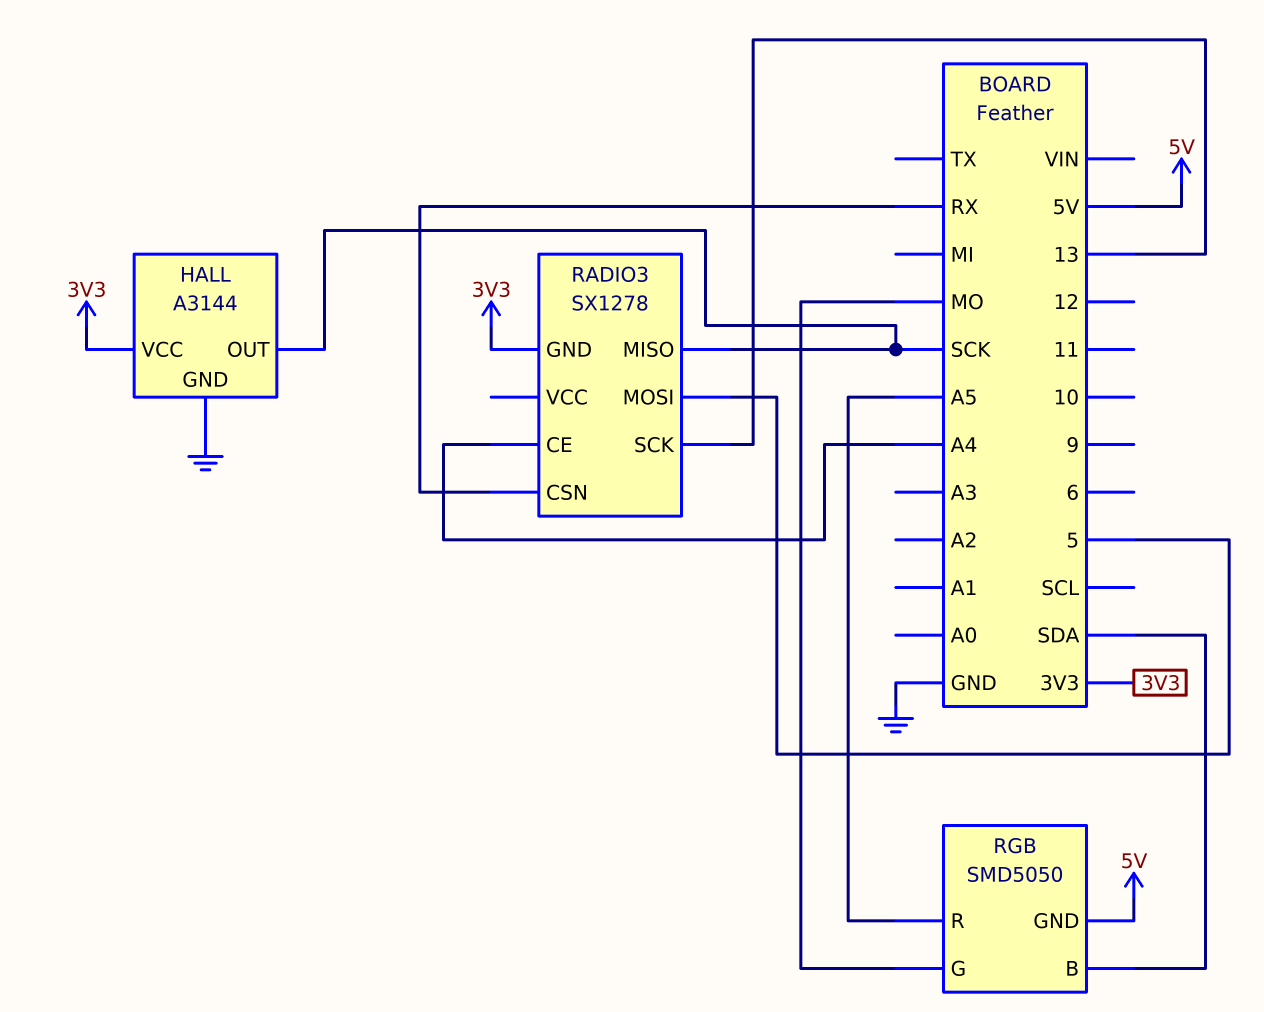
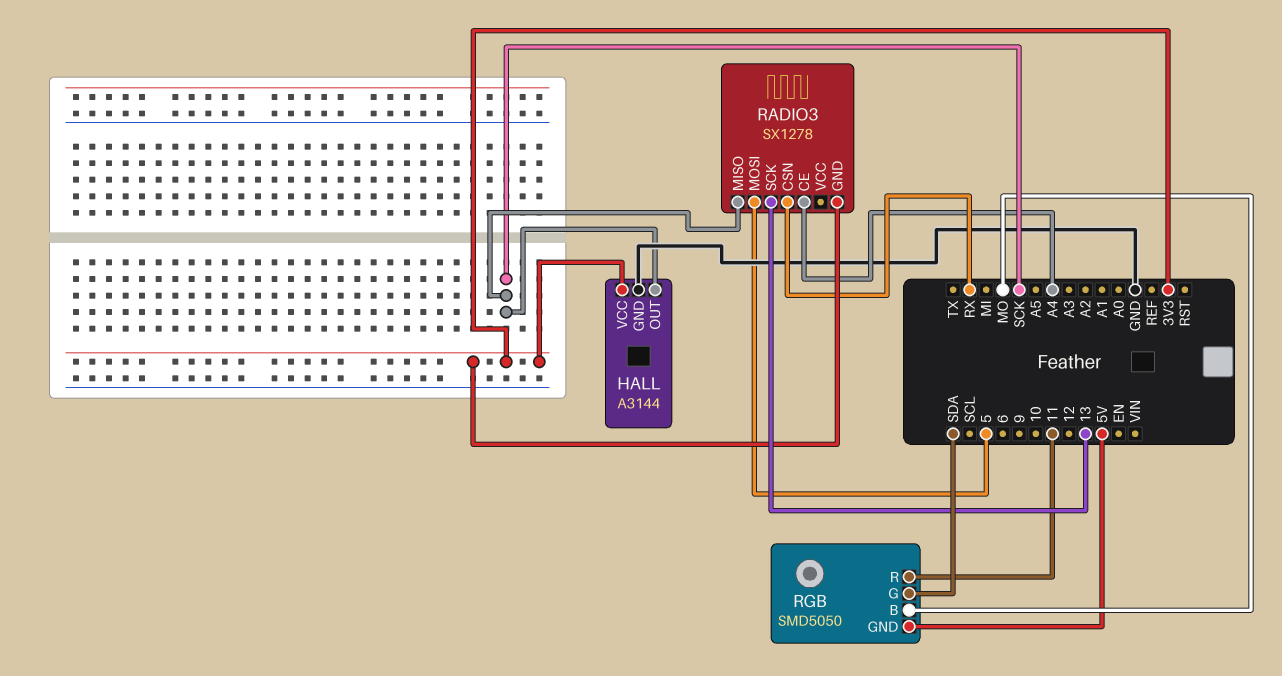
RGB pin B: SDA -> MO
RGB pin G: MO -> SDA
RGB pin R: A5 -> 11

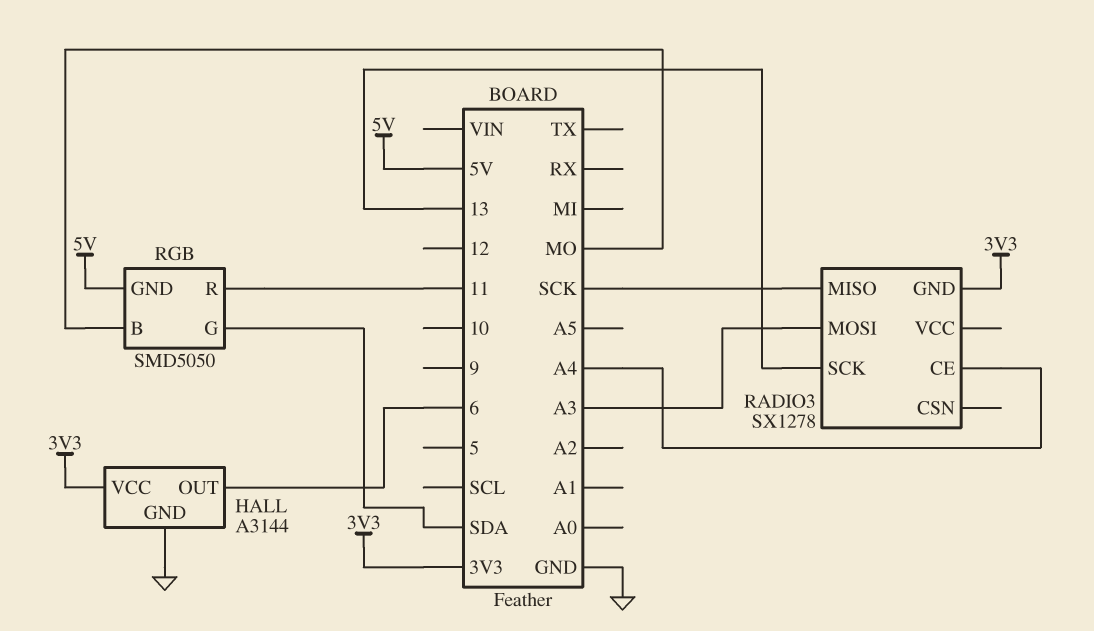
HALL pin OUT: SCK -> 6
RADIO3 pin CSN: RX -> none
RADIO3 pin MOSI: 5 -> A3

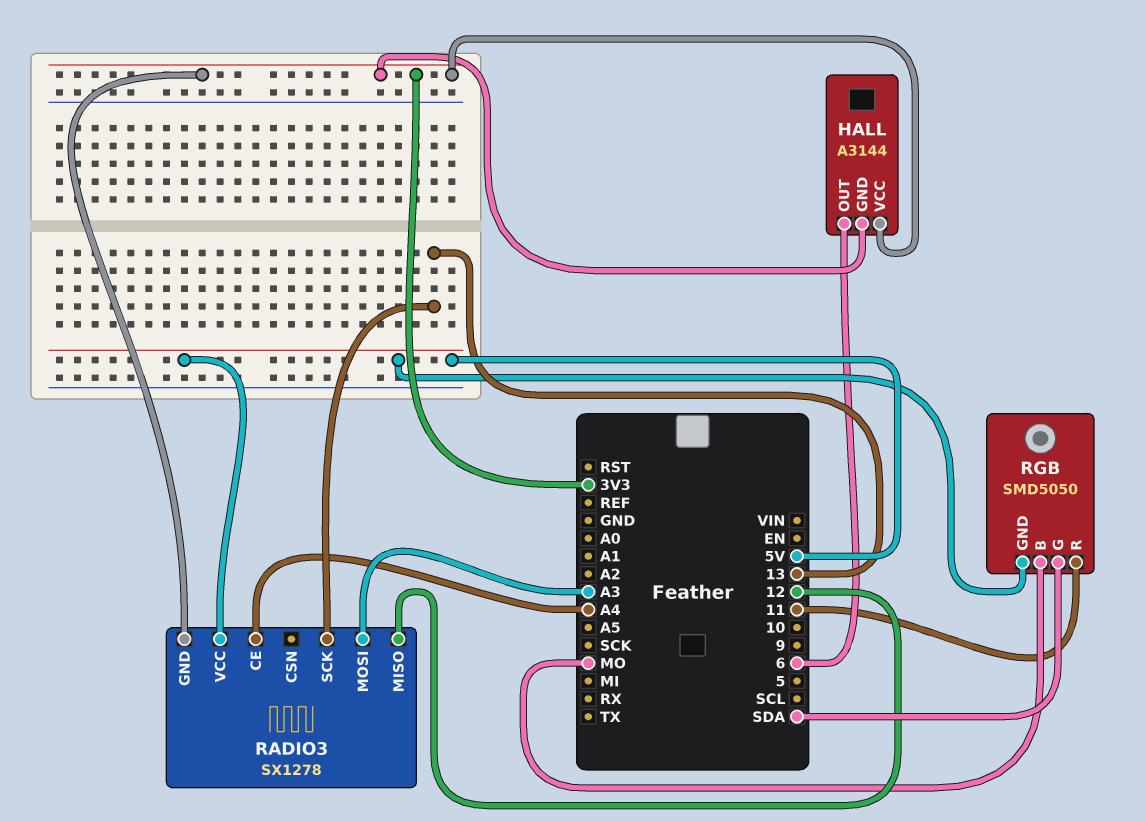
HALL pin GND: GND -> 3V3
RADIO3 pin MISO: SCK -> 12
RADIO3 pin VCC: none -> 5V

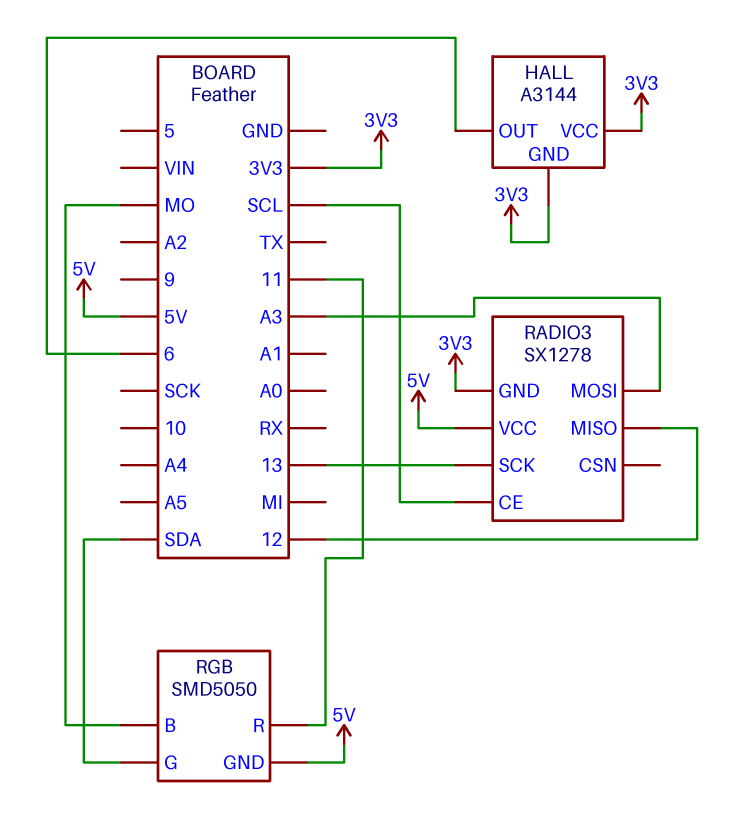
RADIO3 pin CE: A4 -> SCL

